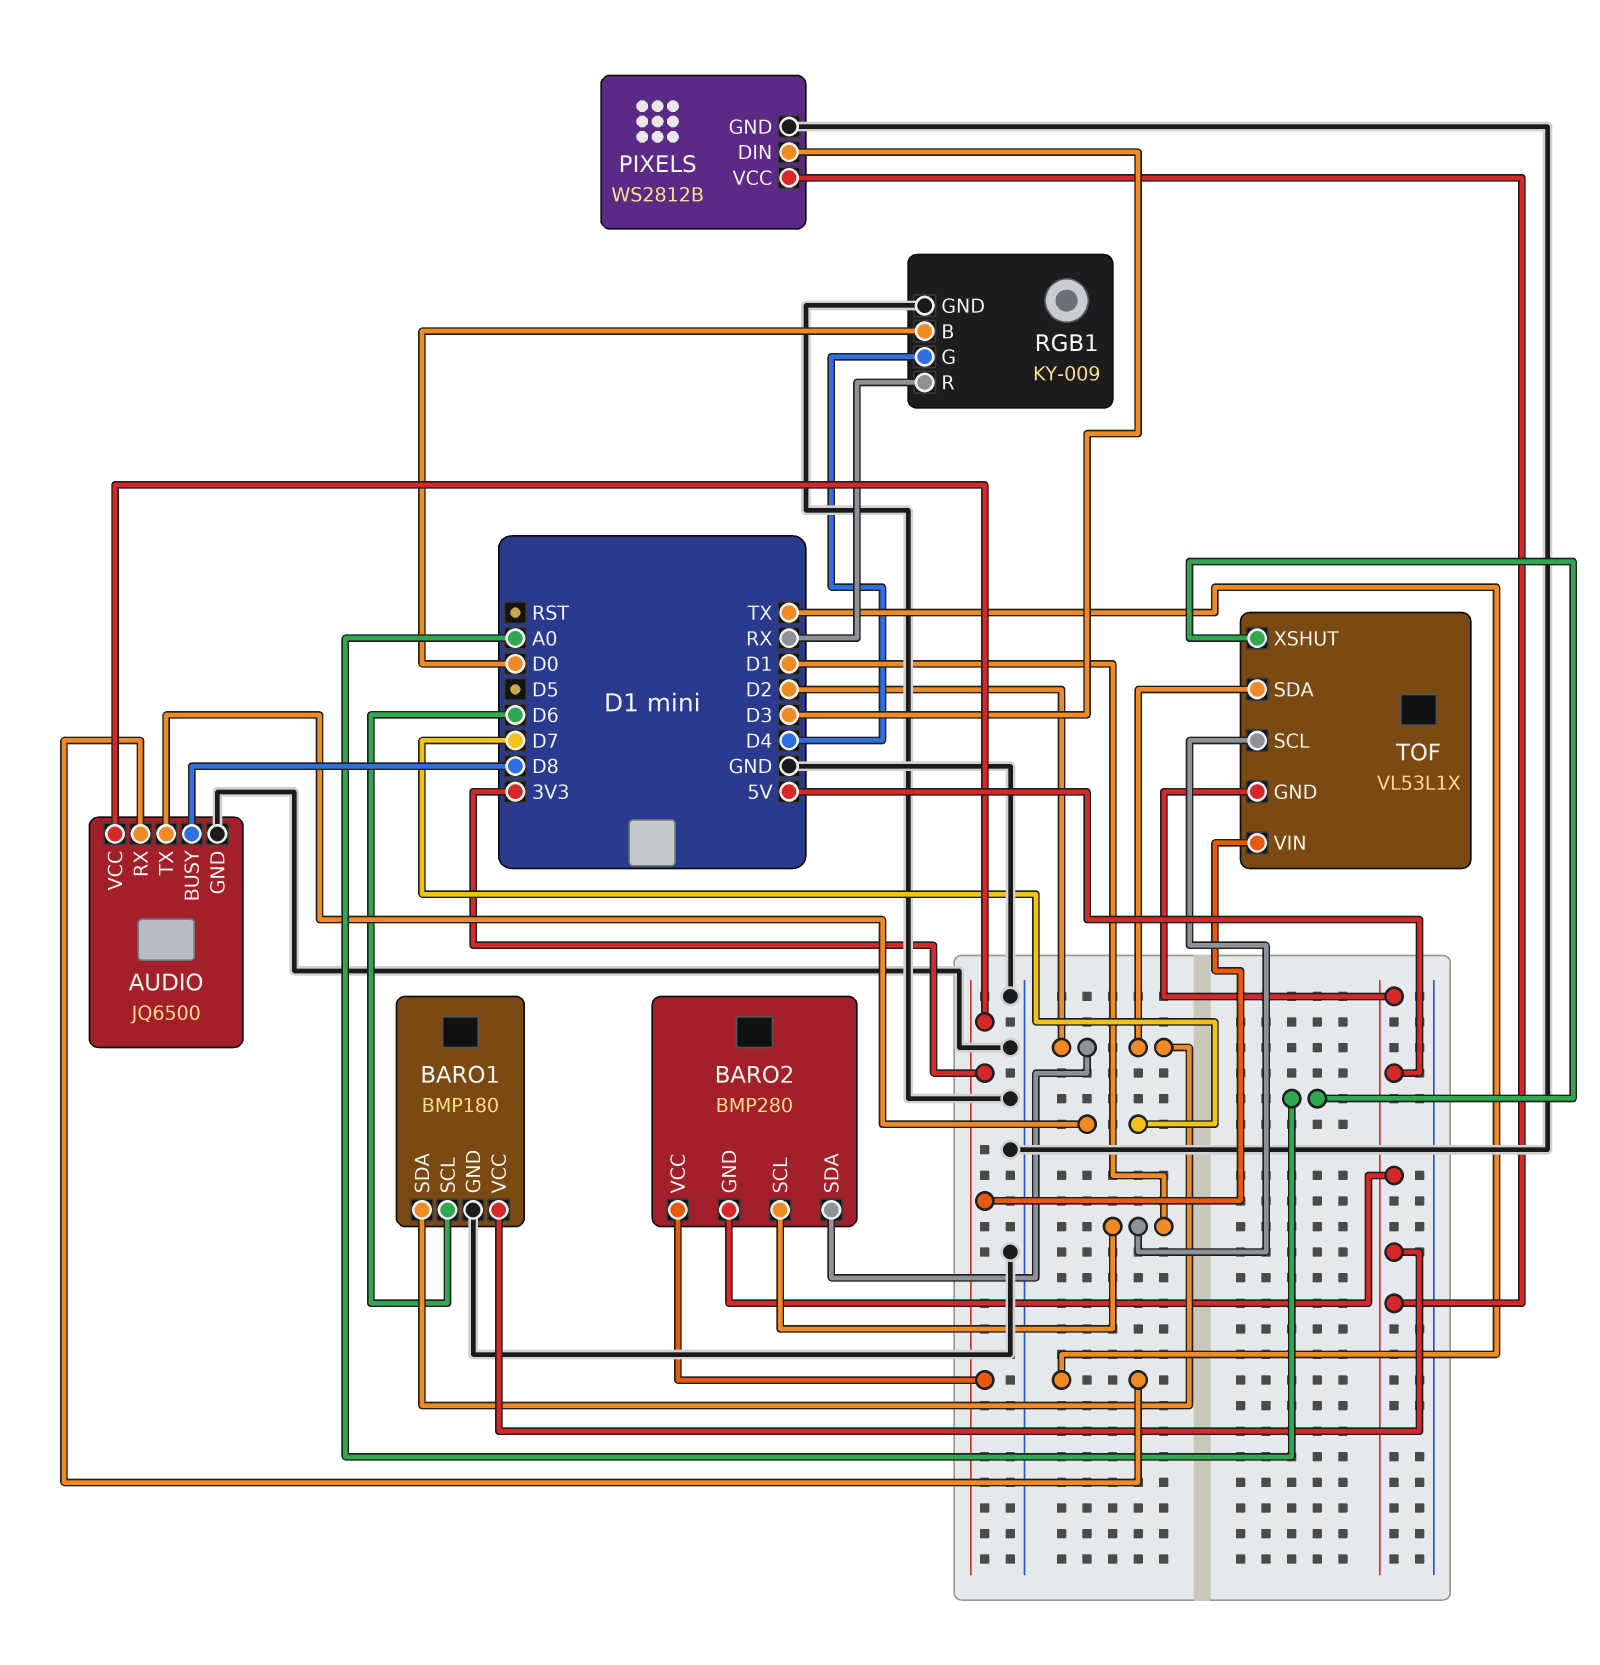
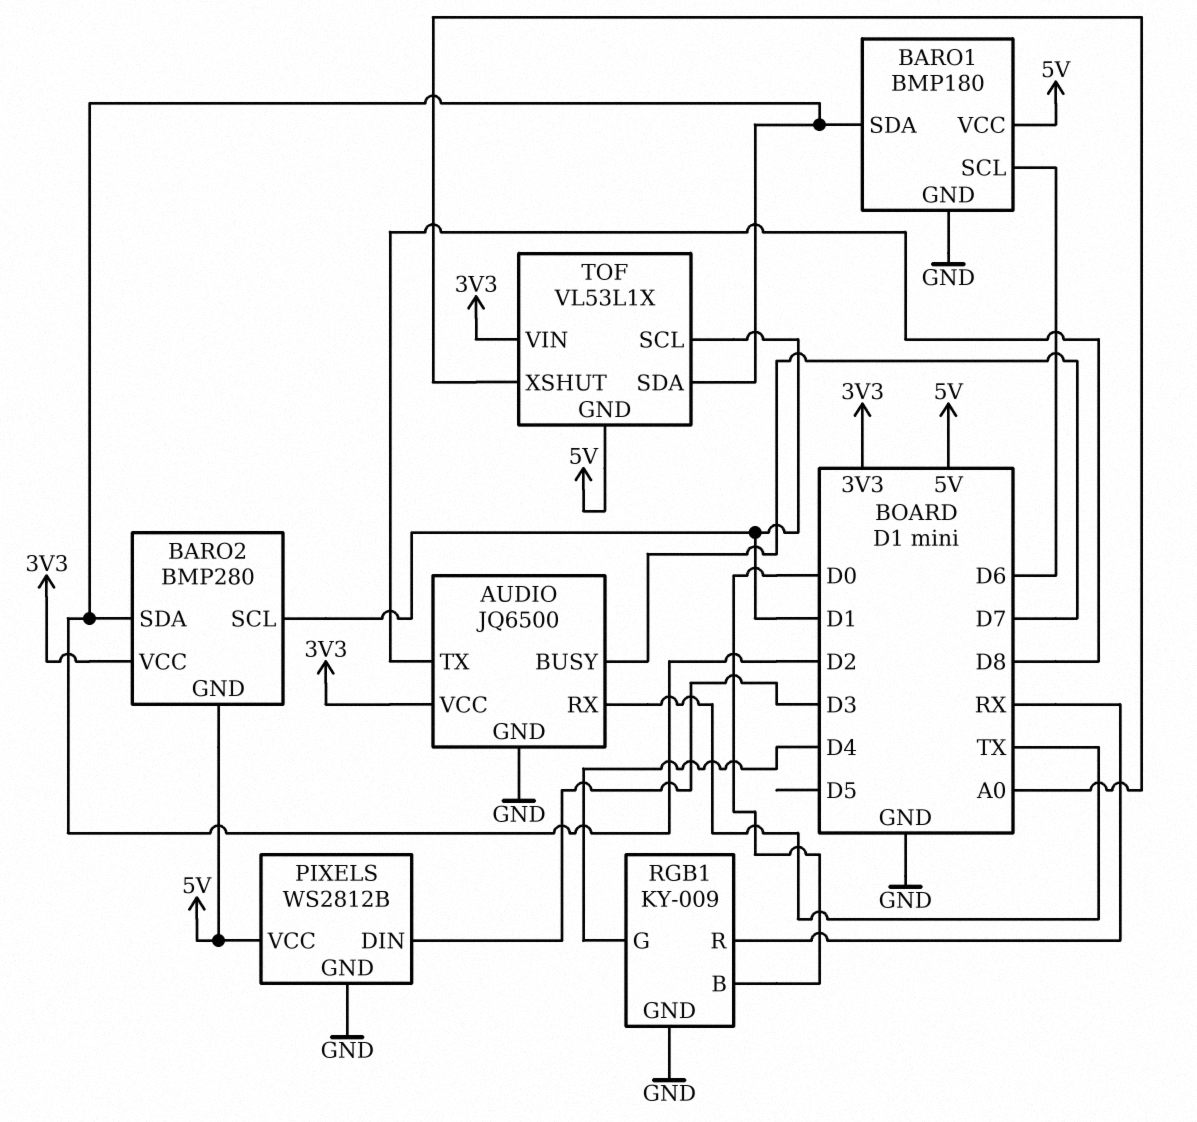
AUDIO pin BUSY: D8 -> D7
AUDIO pin TX: D7 -> D8

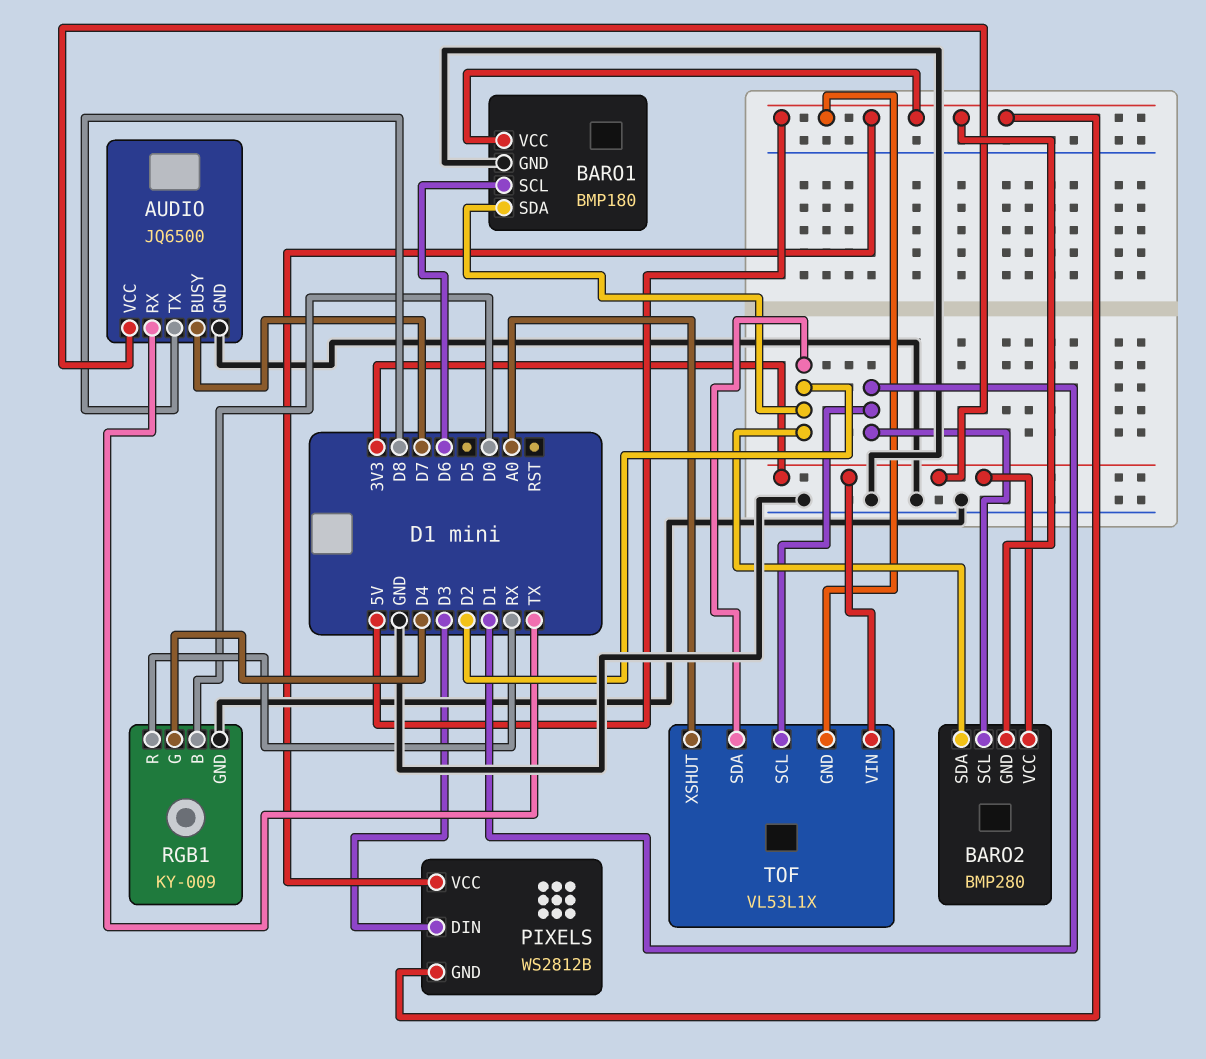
PIXELS pin GND: GND -> 5V

